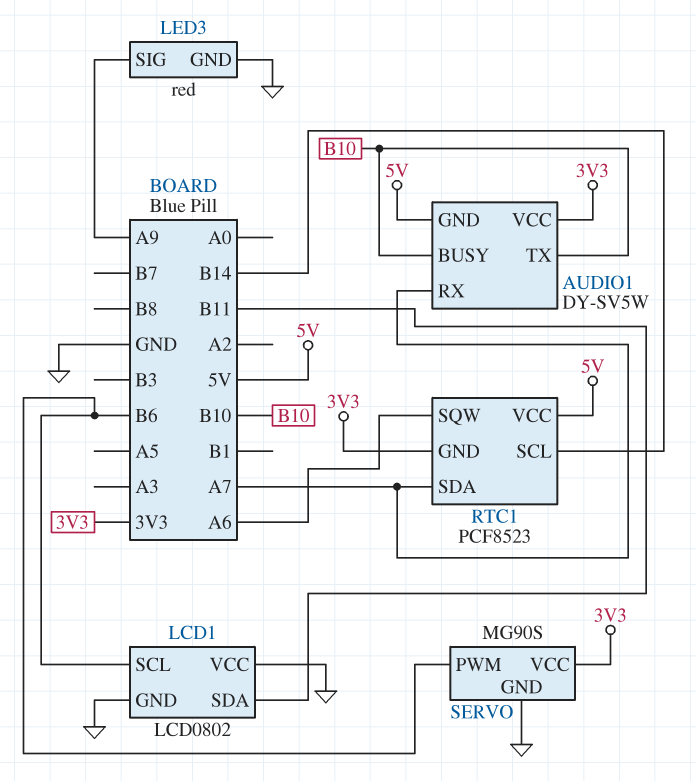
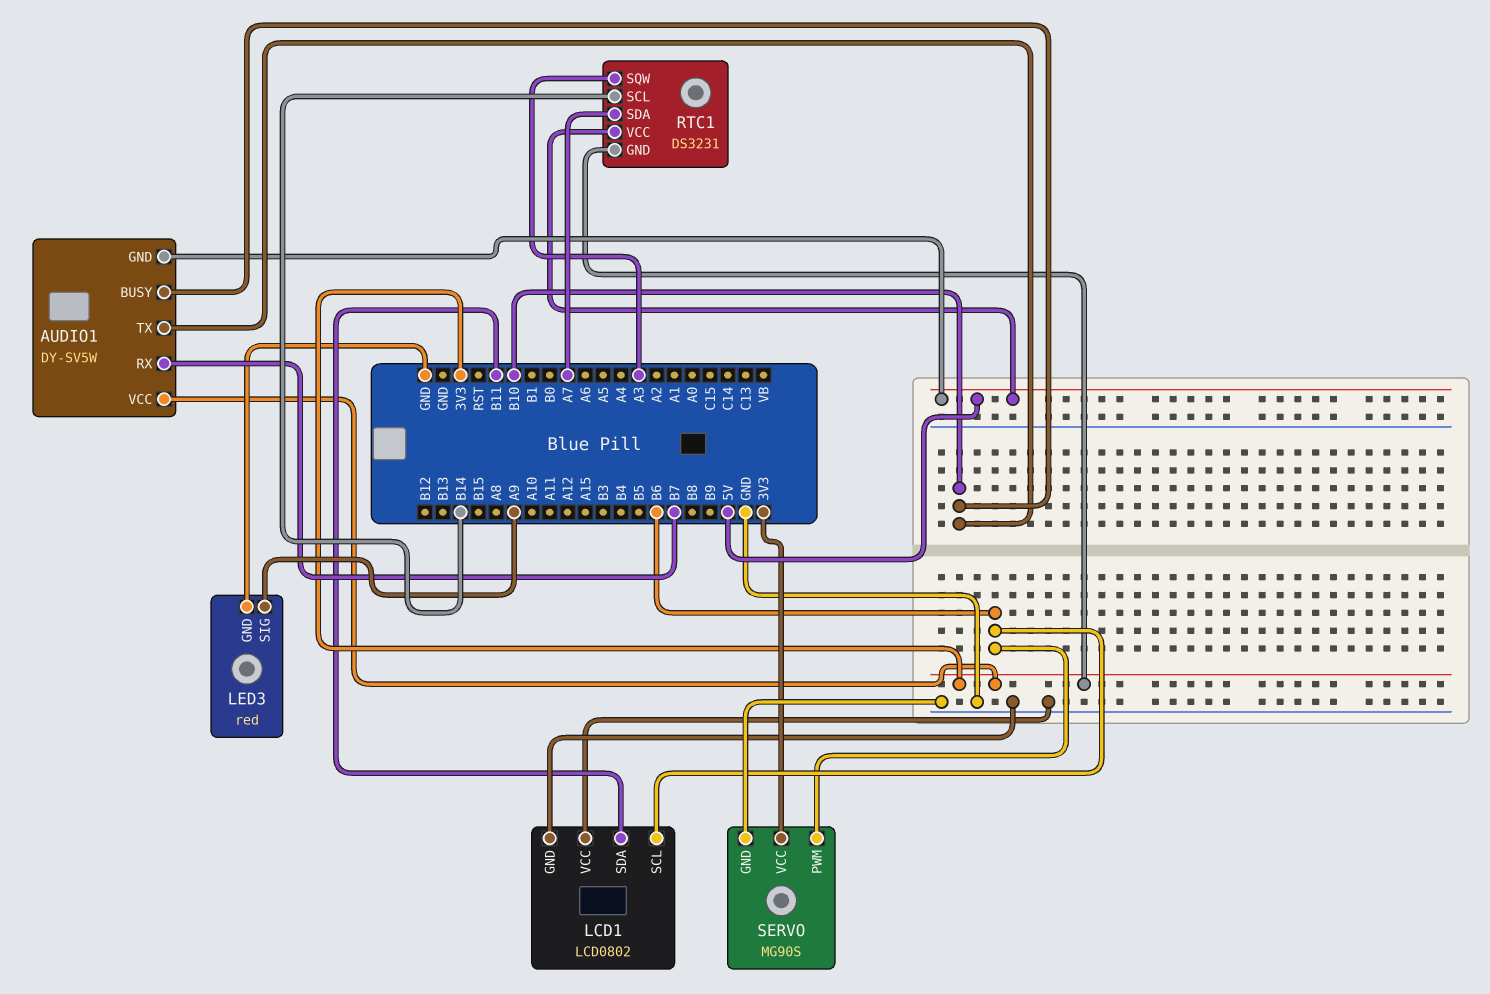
AUDIO1 pin RX: A7 -> B7
RTC1: PCF8523 -> DS3231
RTC1 pin SQW: A6 -> A3

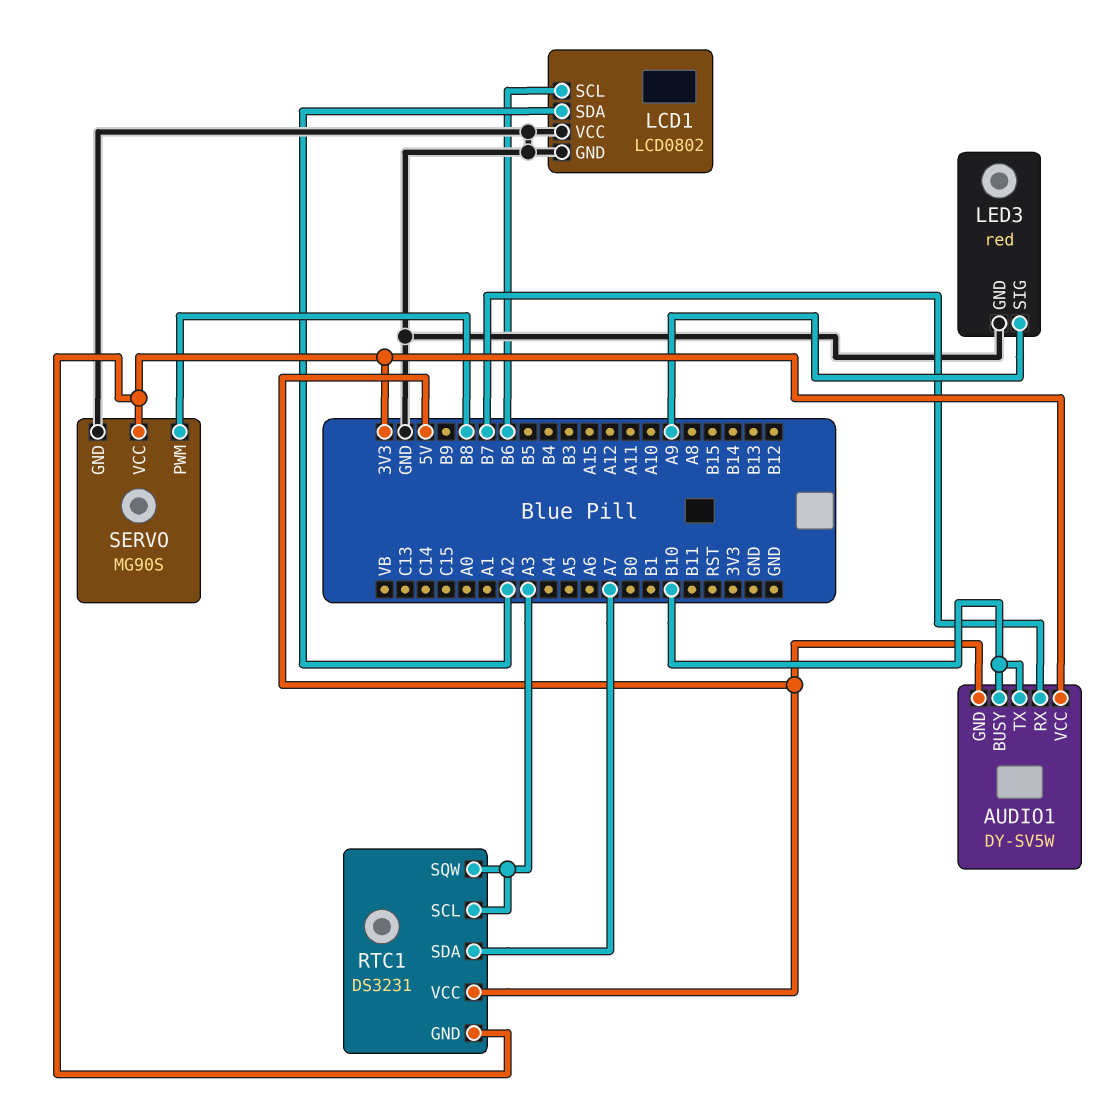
LCD1 pin SDA: B11 -> A2
RTC1 pin SCL: B14 -> A3
SERVO pin PWM: B6 -> B8

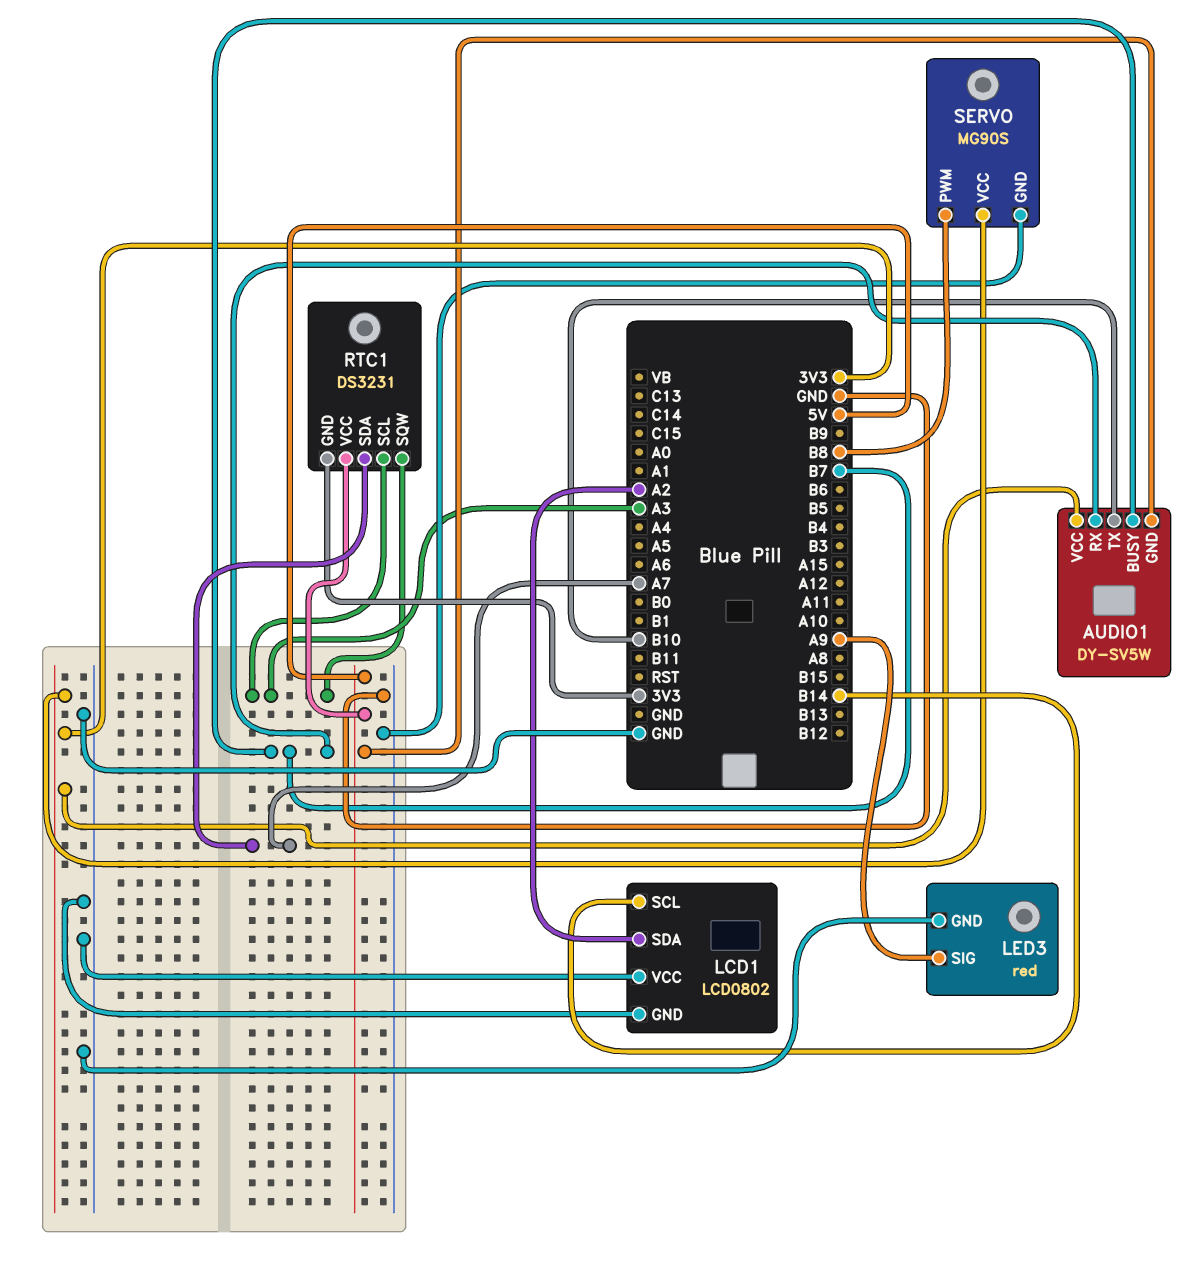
AUDIO1 pin BUSY: B10 -> B7
LCD1 pin SCL: B6 -> B14

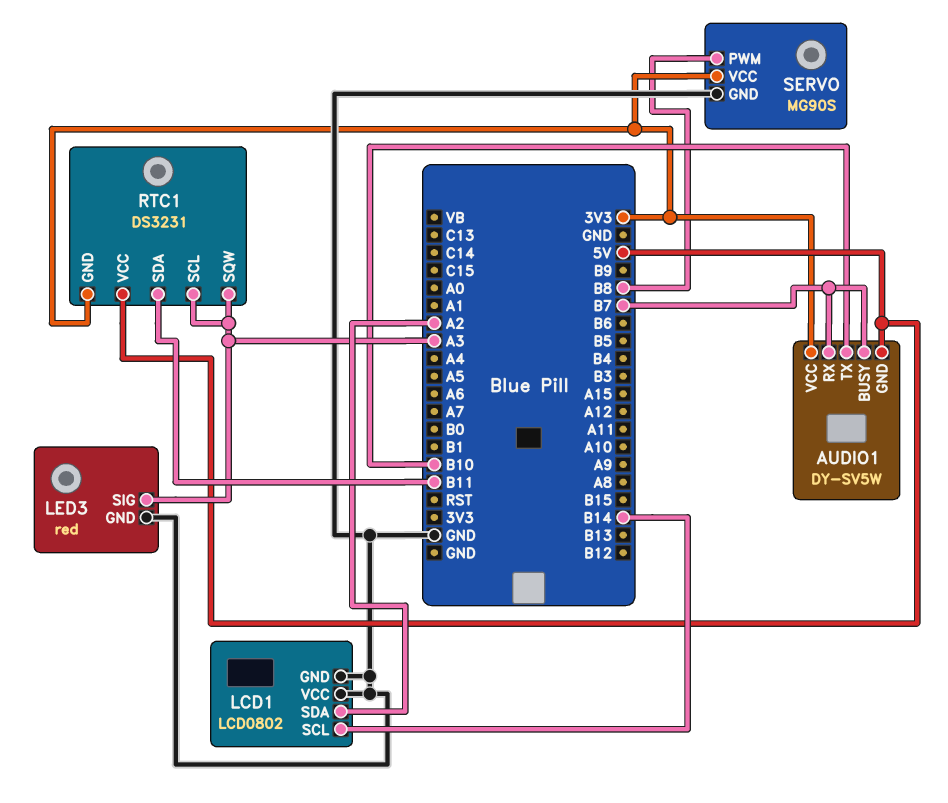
LED3 pin SIG: A9 -> A3
RTC1 pin SDA: A7 -> B11

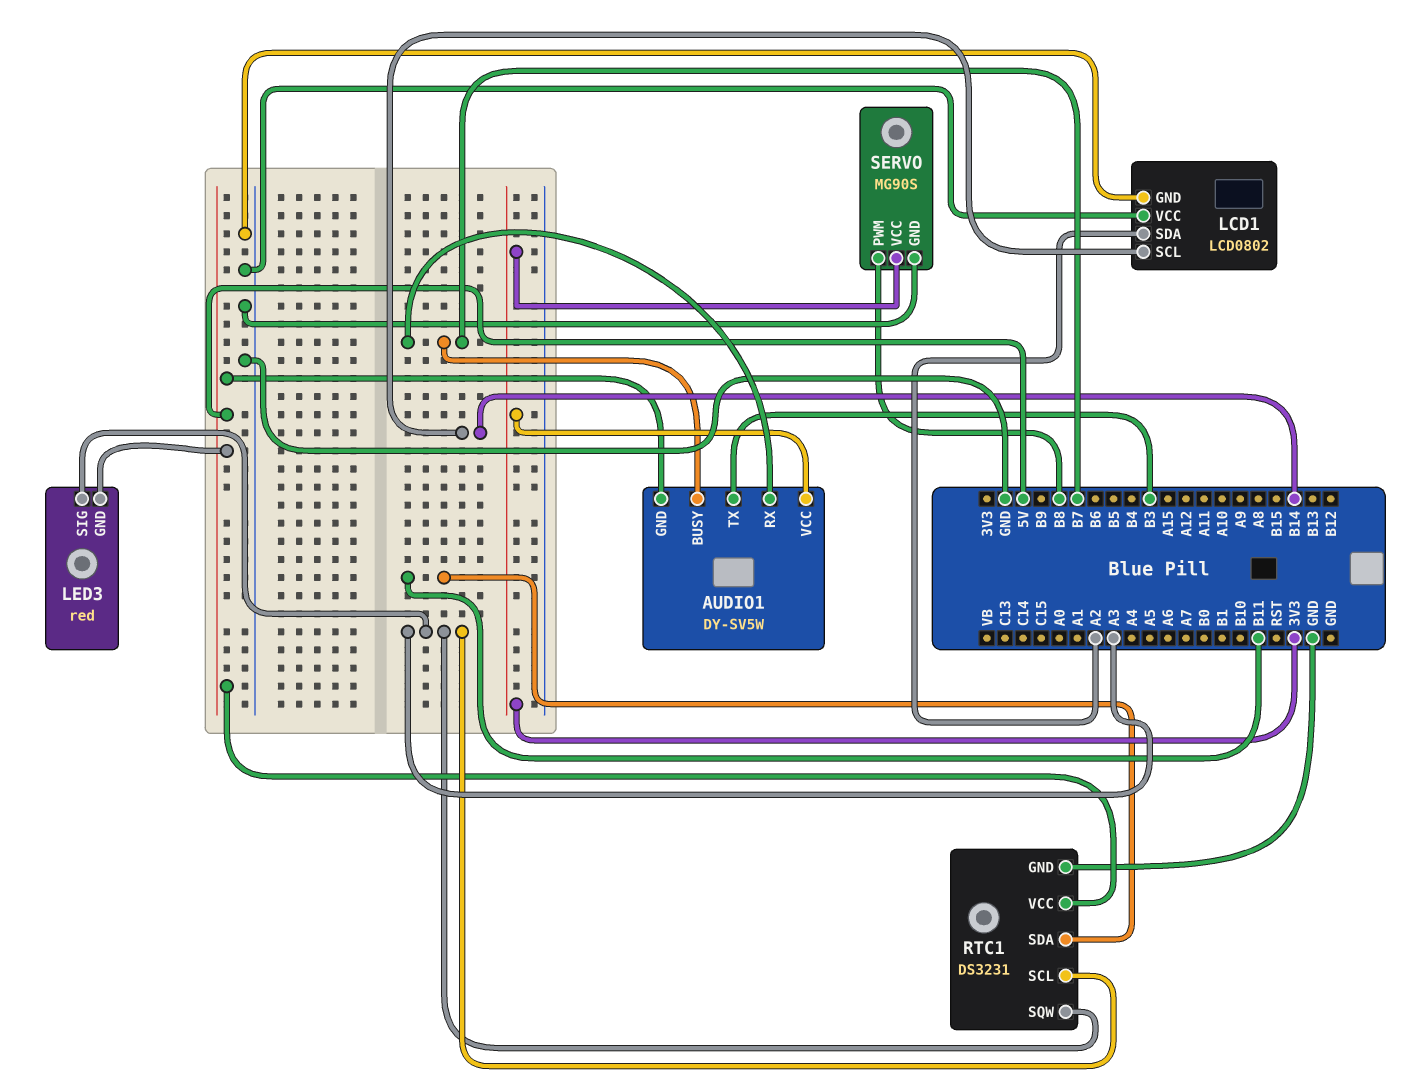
AUDIO1 pin TX: B10 -> B3
LED3 pin GND: GND -> 5V
RTC1 pin GND: 3V3 -> GND

